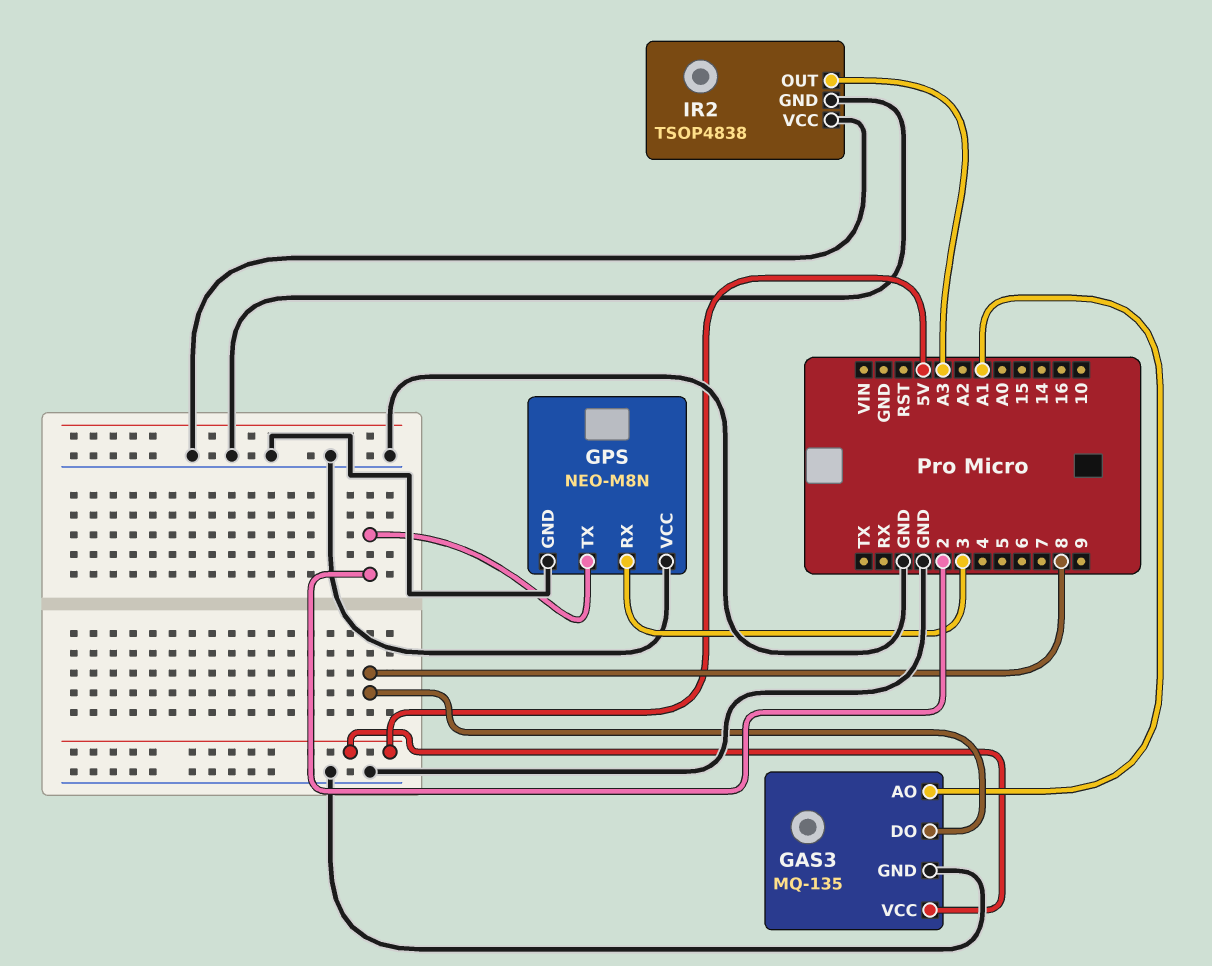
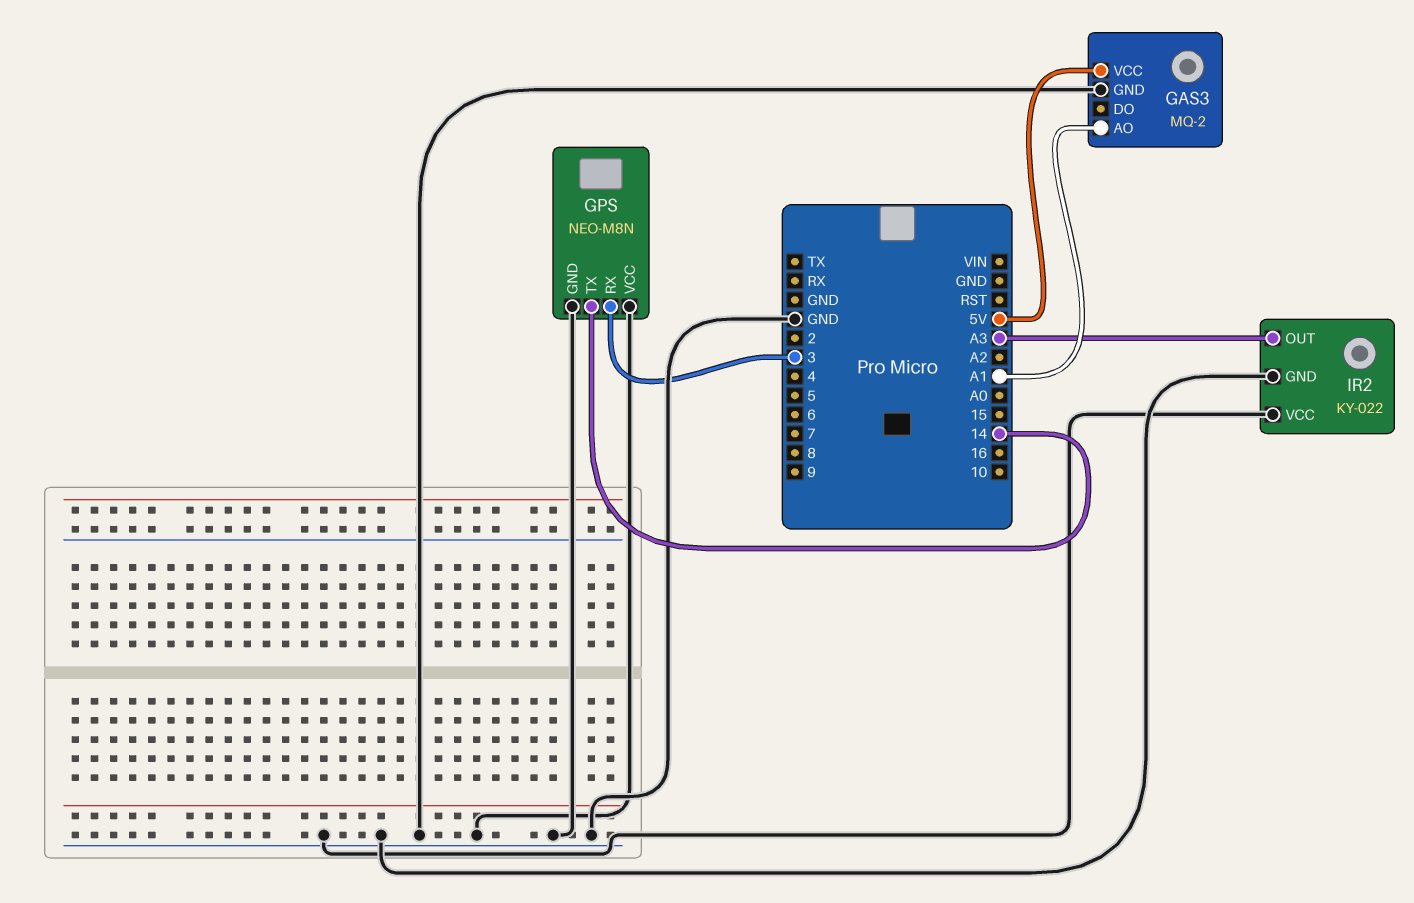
GAS3: MQ-135 -> MQ-2
GAS3 pin DO: 8 -> none
GPS pin TX: 2 -> 14
IR2: TSOP4838 -> KY-022

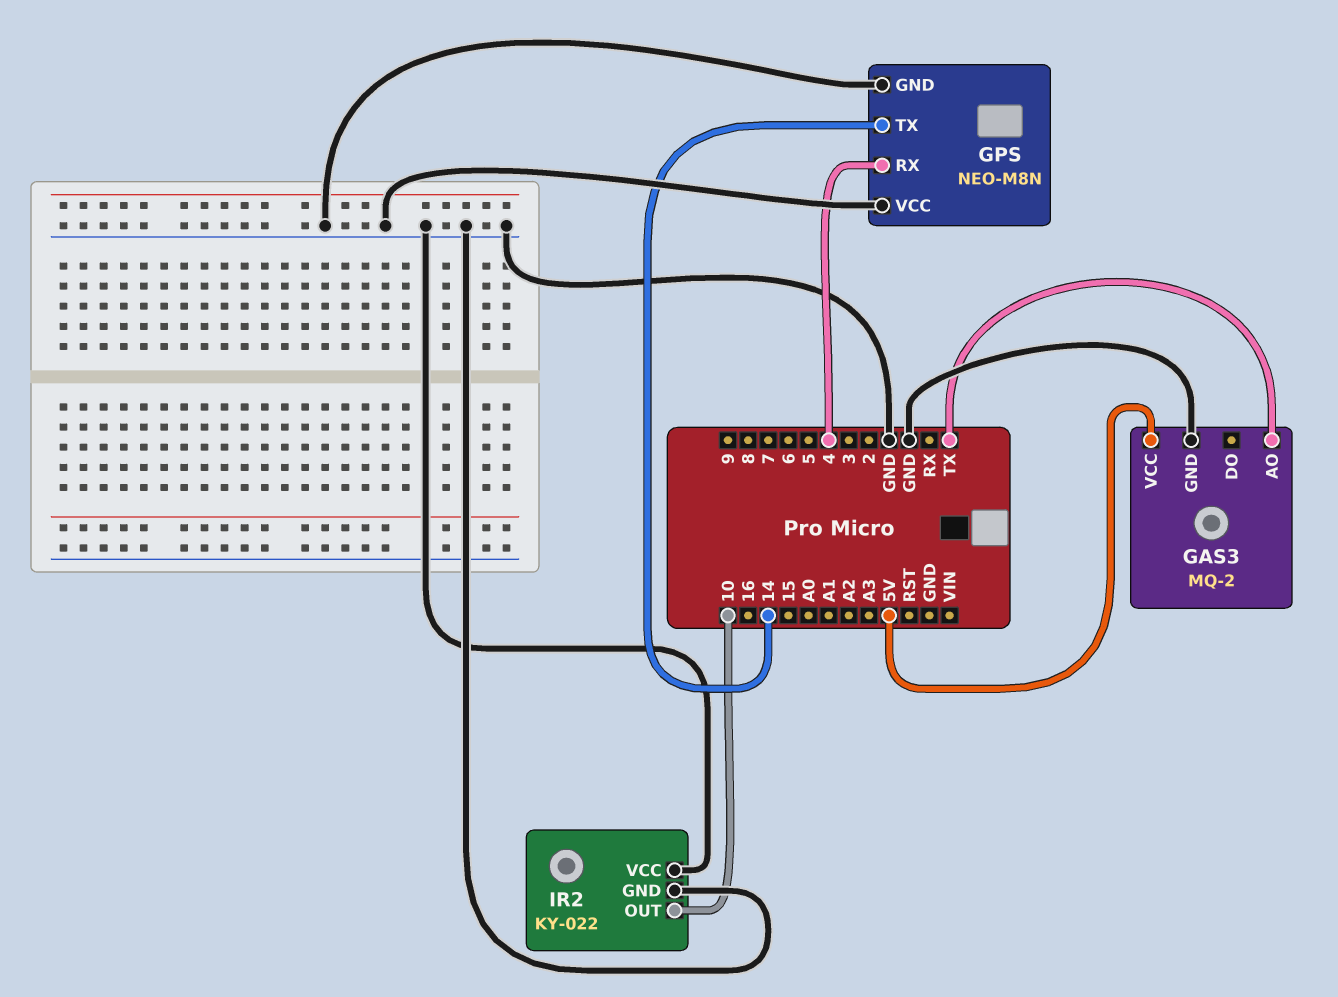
GAS3 pin AO: A1 -> TX
GPS pin RX: 3 -> 4
IR2 pin OUT: A3 -> 10

